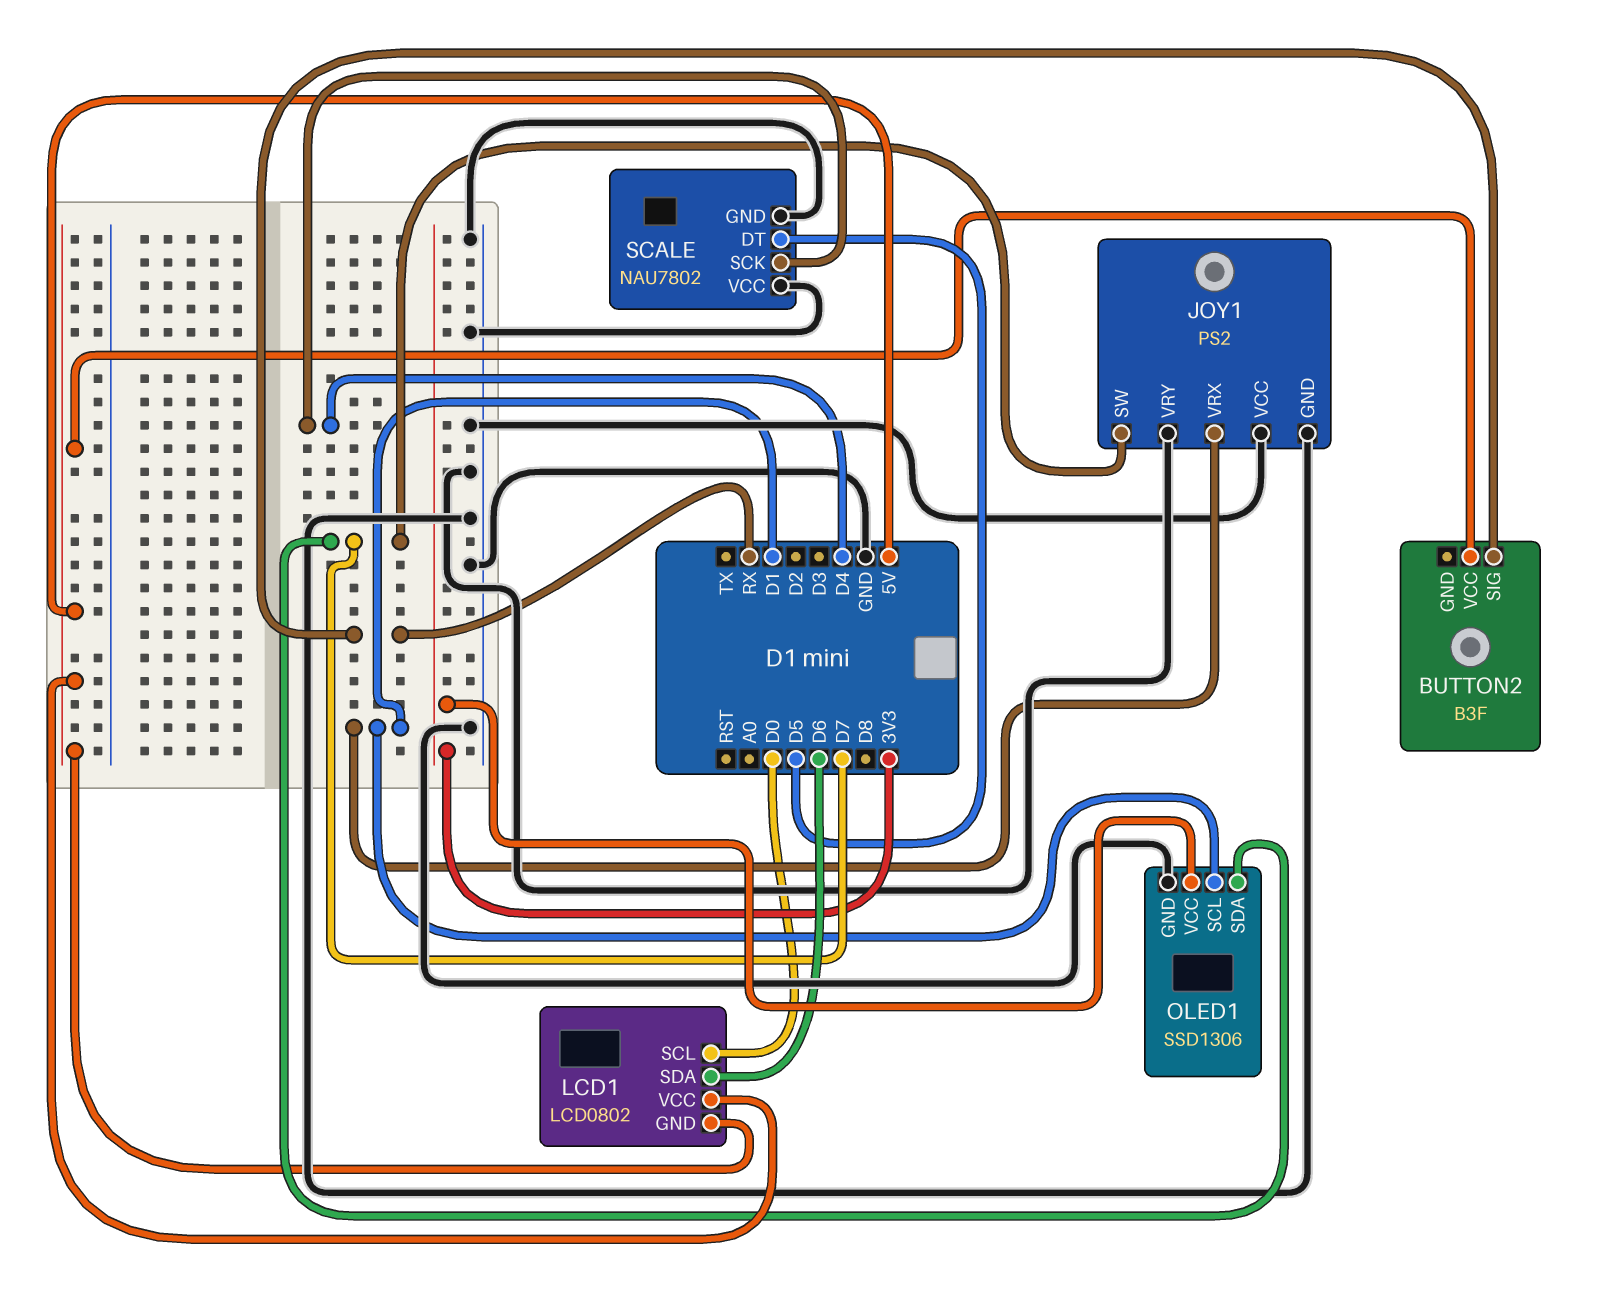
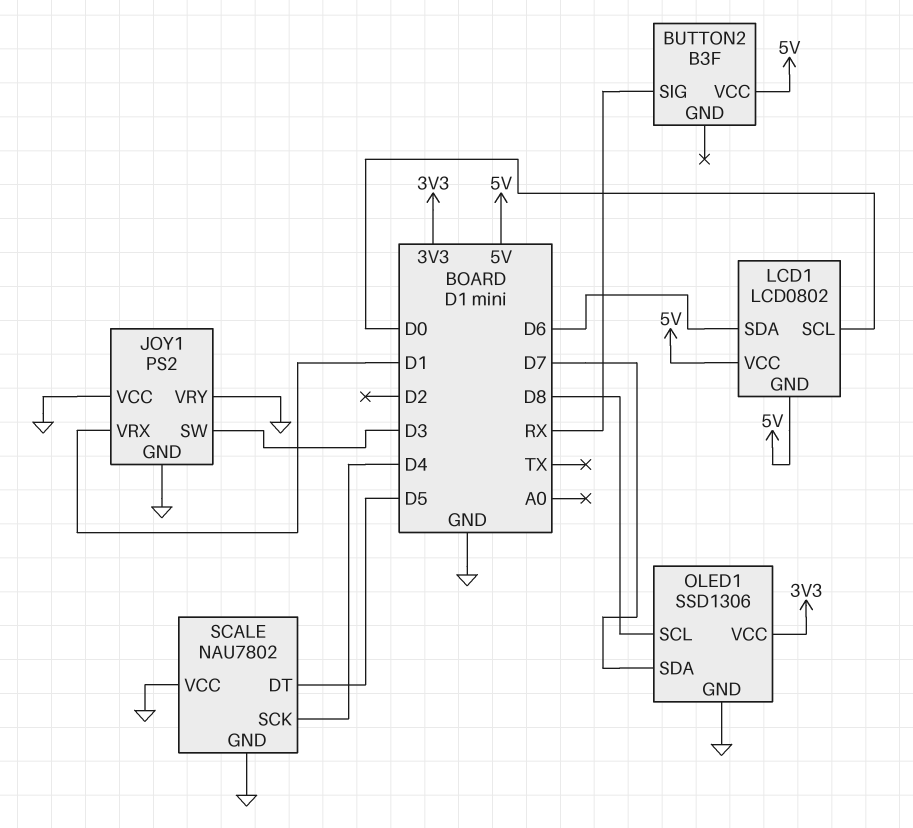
JOY1 pin SW: D7 -> D3
OLED1 pin SCL: D1 -> D8

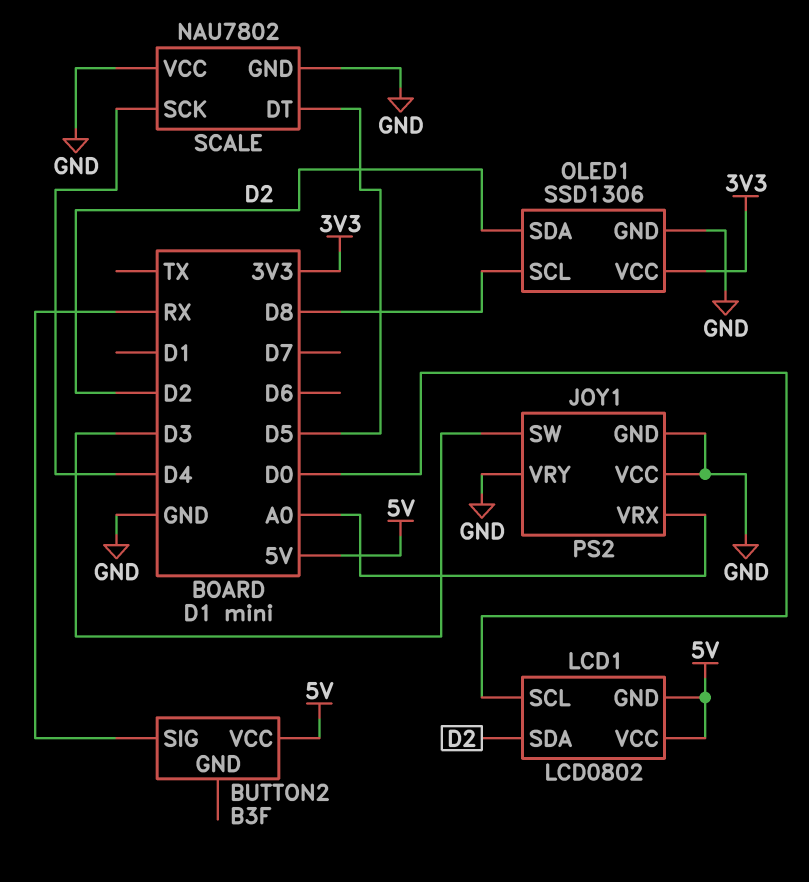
JOY1 pin VRX: D1 -> A0
LCD1 pin SDA: D6 -> D2
OLED1 pin SDA: D7 -> D2

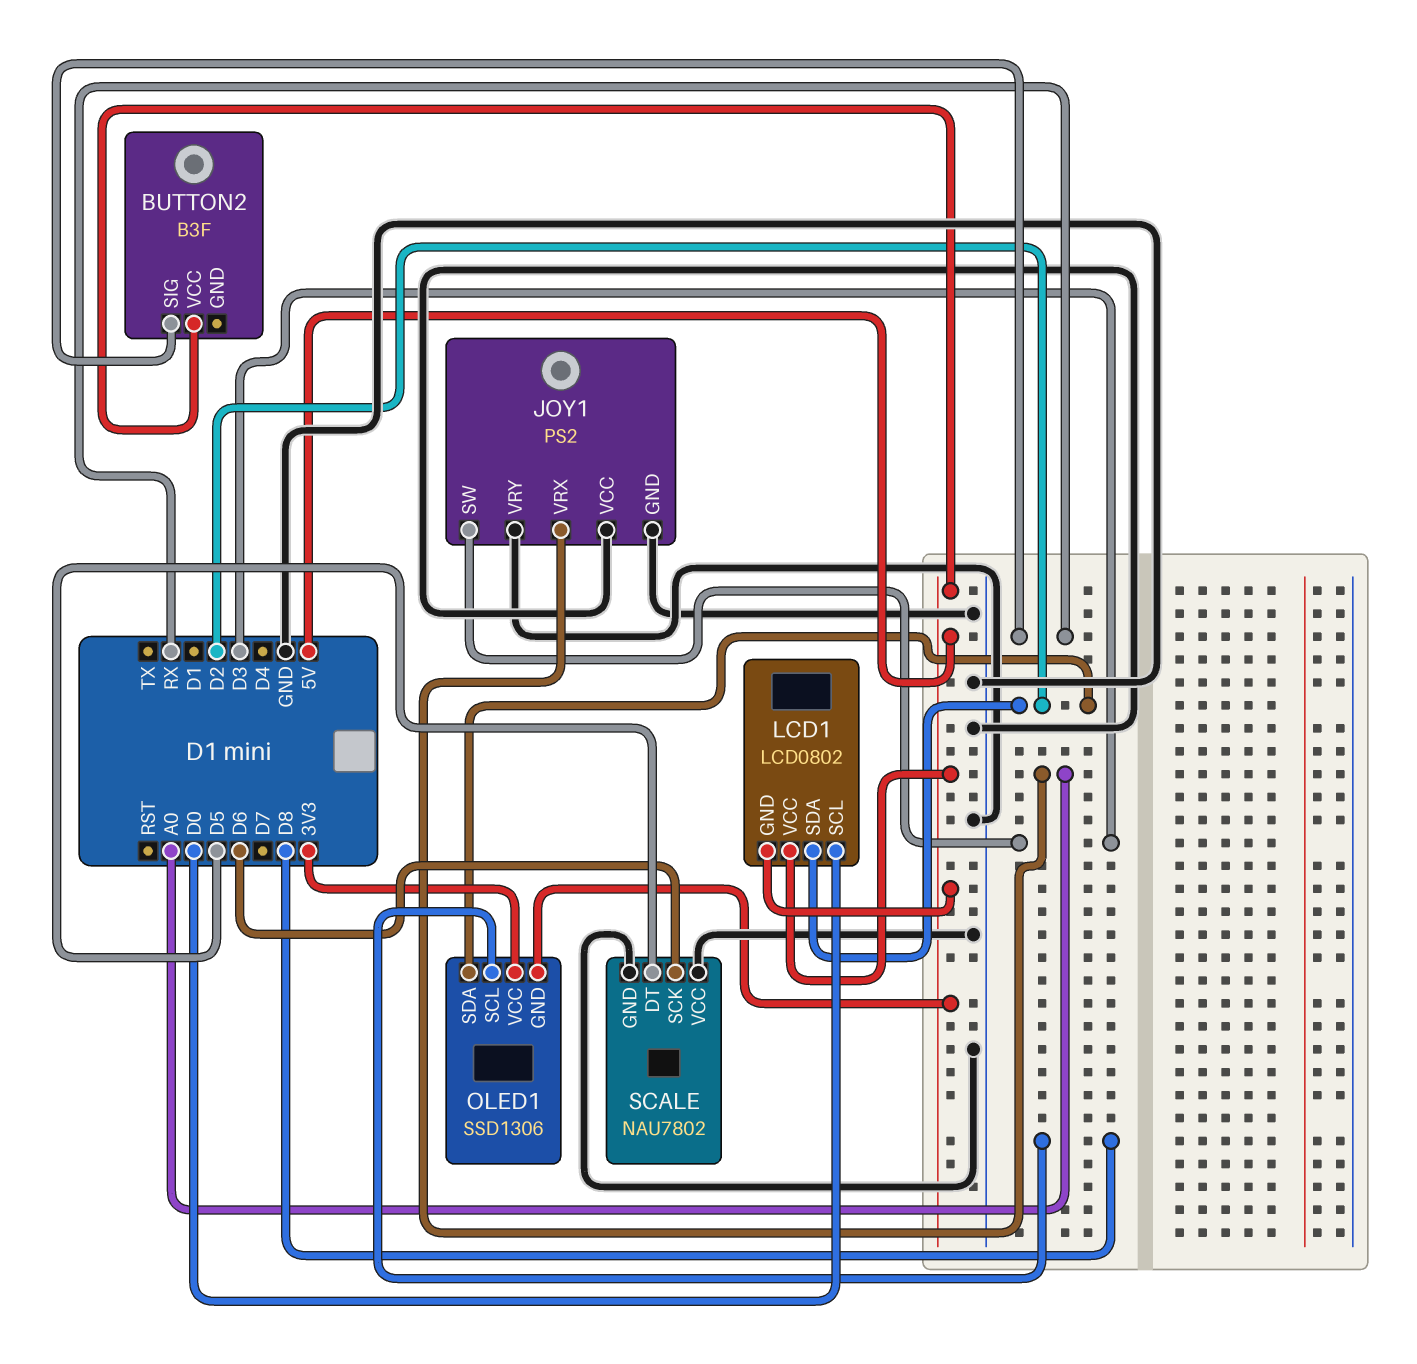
OLED1 pin GND: GND -> 5V
SCALE pin SCK: D4 -> D6

